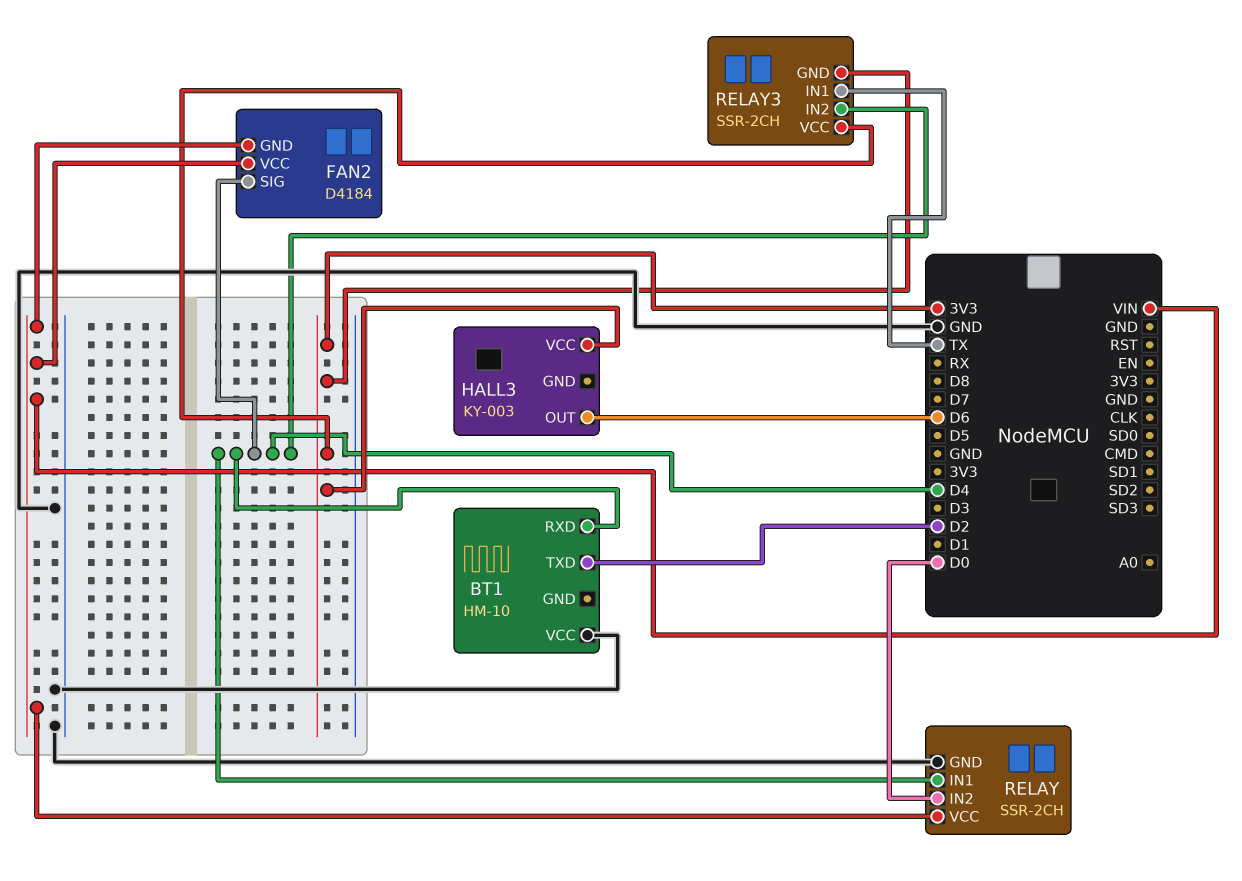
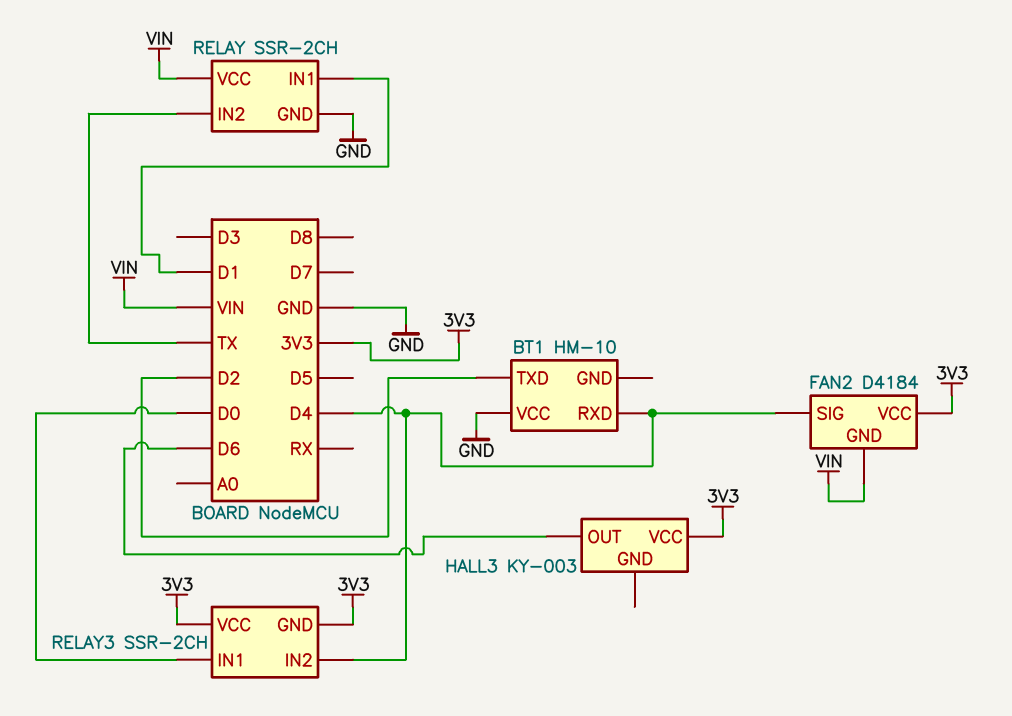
FAN2 pin VCC: VIN -> 3V3
RELAY pin IN1: D4 -> D1
RELAY pin IN2: D0 -> TX
RELAY3 pin IN1: TX -> D0

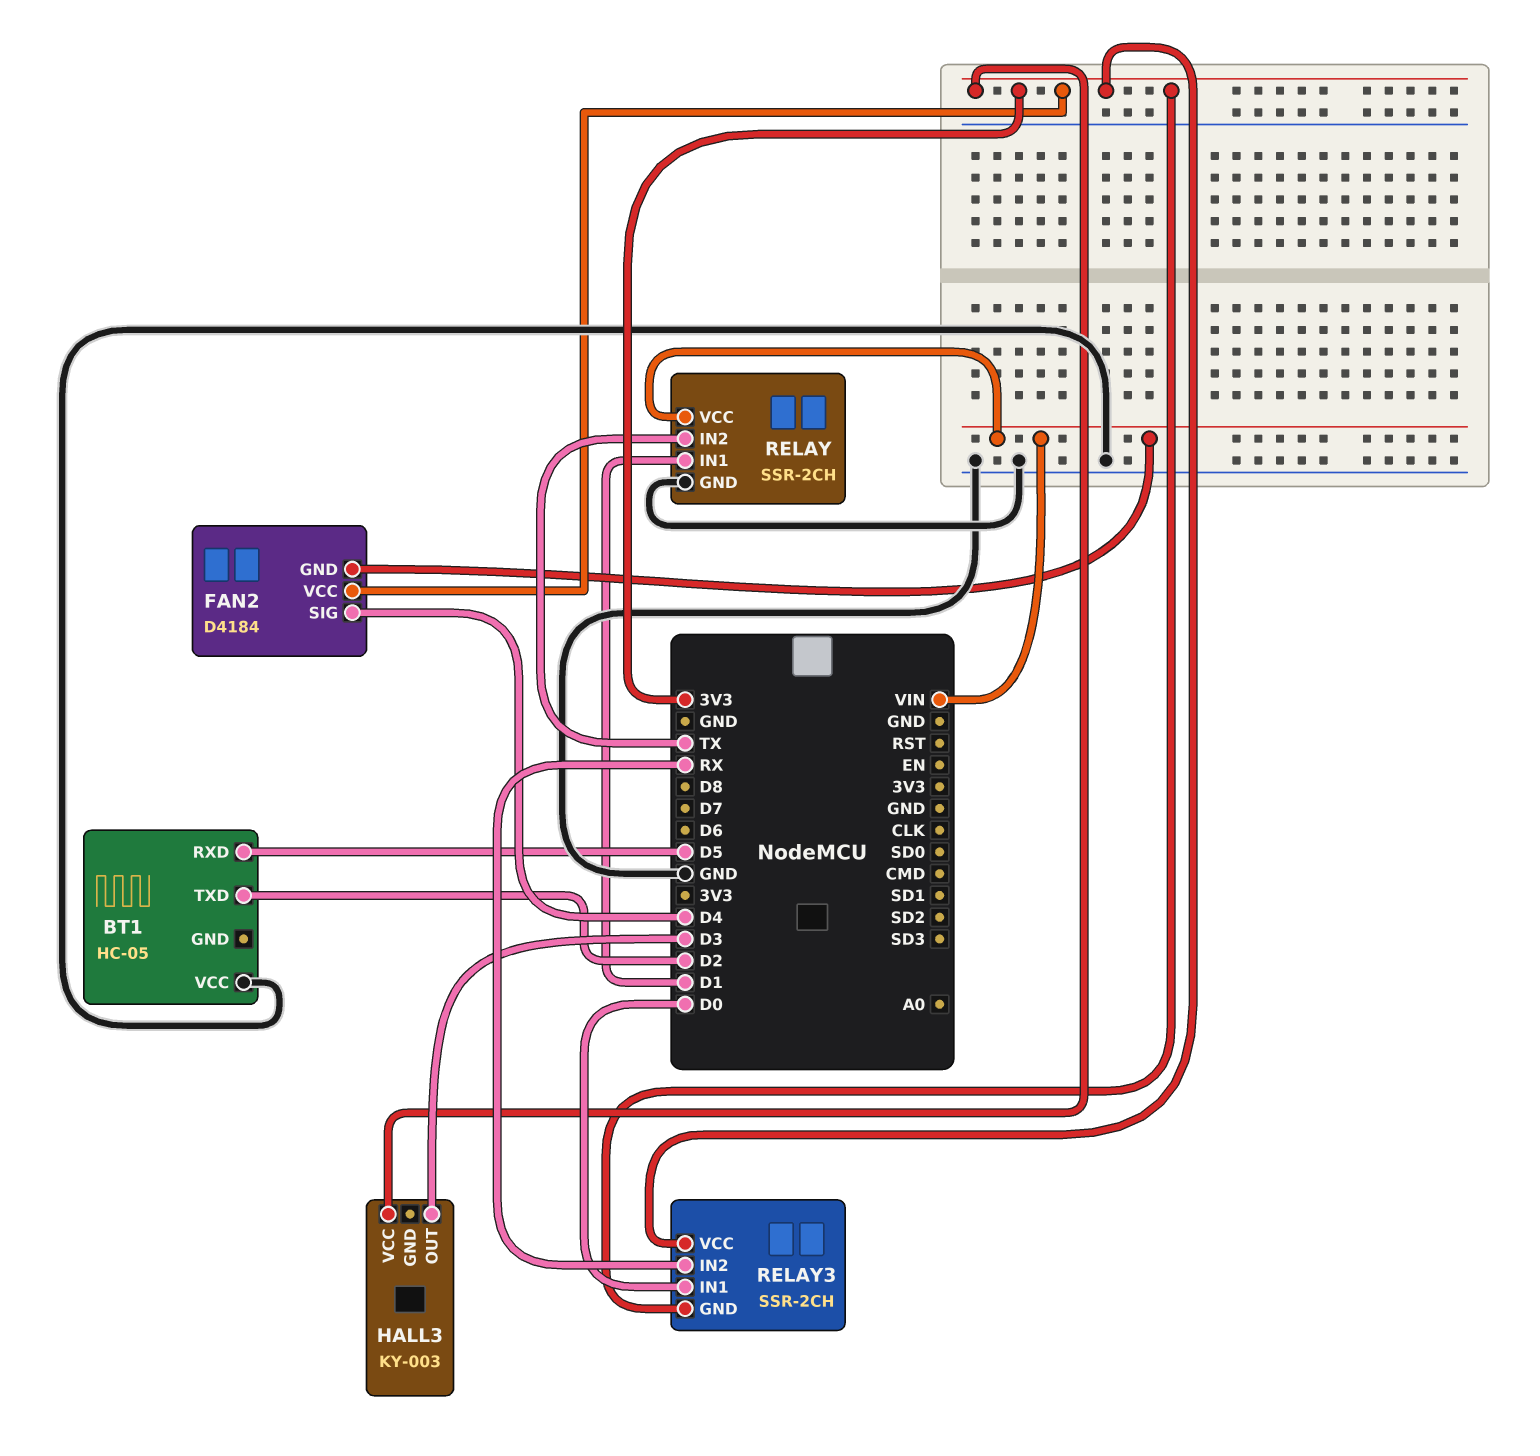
BT1: HM-10 -> HC-05
BT1 pin RXD: D4 -> D5
HALL3 pin OUT: D6 -> D3
RELAY3 pin IN2: D4 -> RX

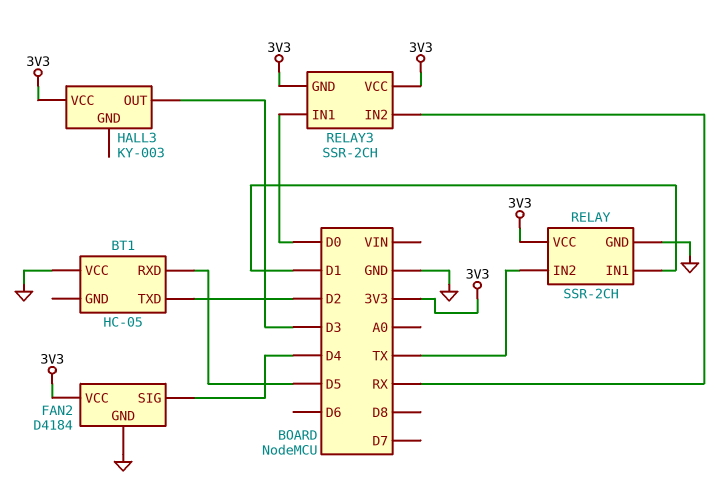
FAN2 pin GND: VIN -> GND
RELAY pin VCC: VIN -> 3V3

